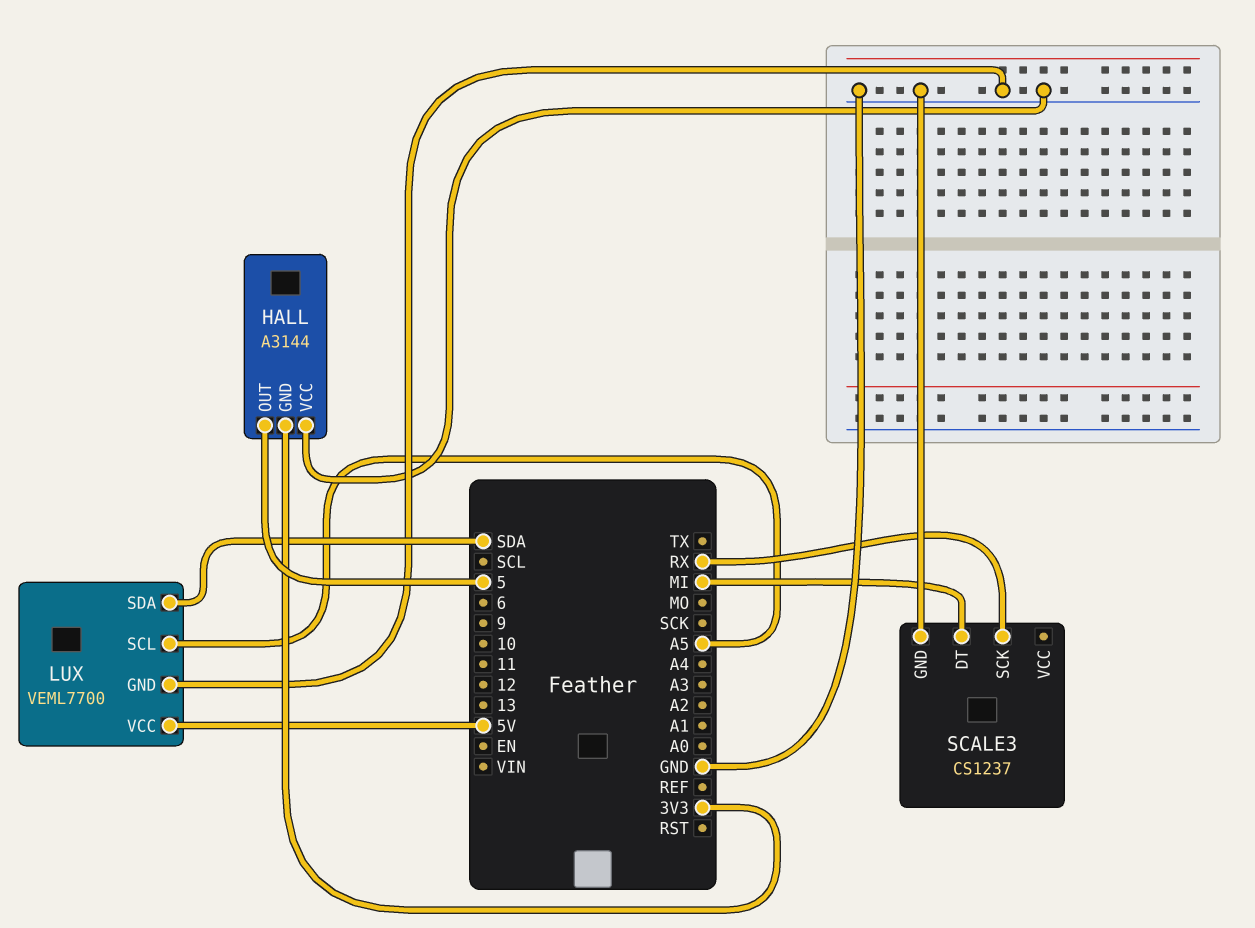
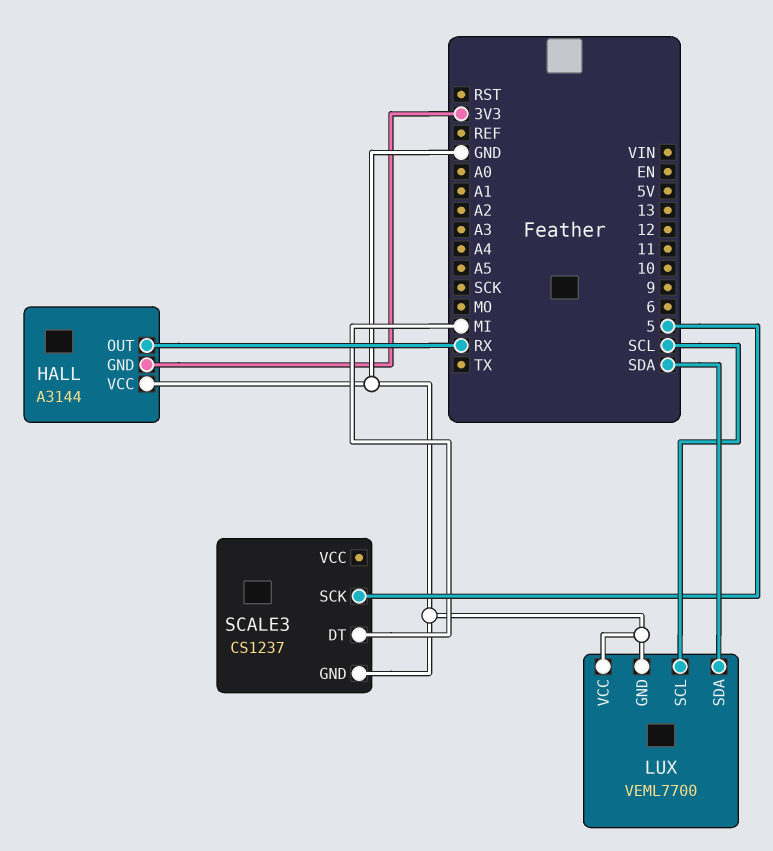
HALL pin OUT: 5 -> RX
LUX pin SCL: A5 -> SCL
LUX pin VCC: 5V -> GND
SCALE3 pin SCK: RX -> 5

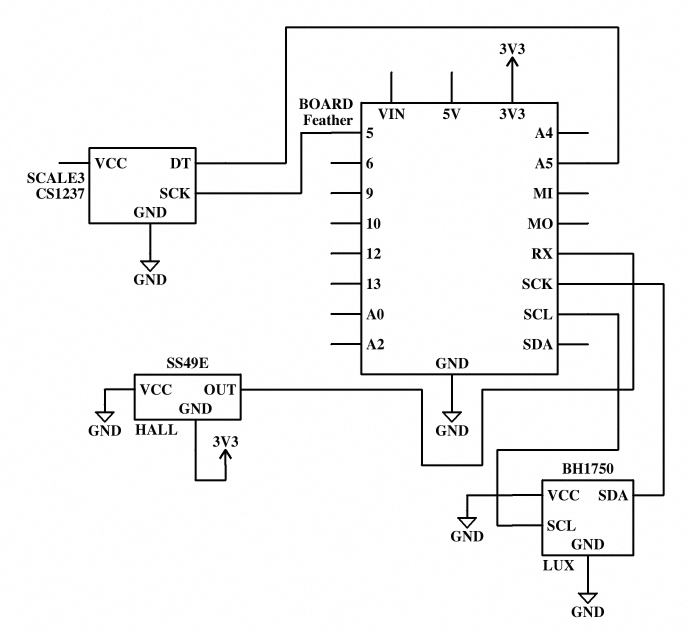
HALL: A3144 -> SS49E
LUX: VEML7700 -> BH1750
LUX pin SDA: SDA -> SCK
SCALE3 pin DT: MI -> A5

